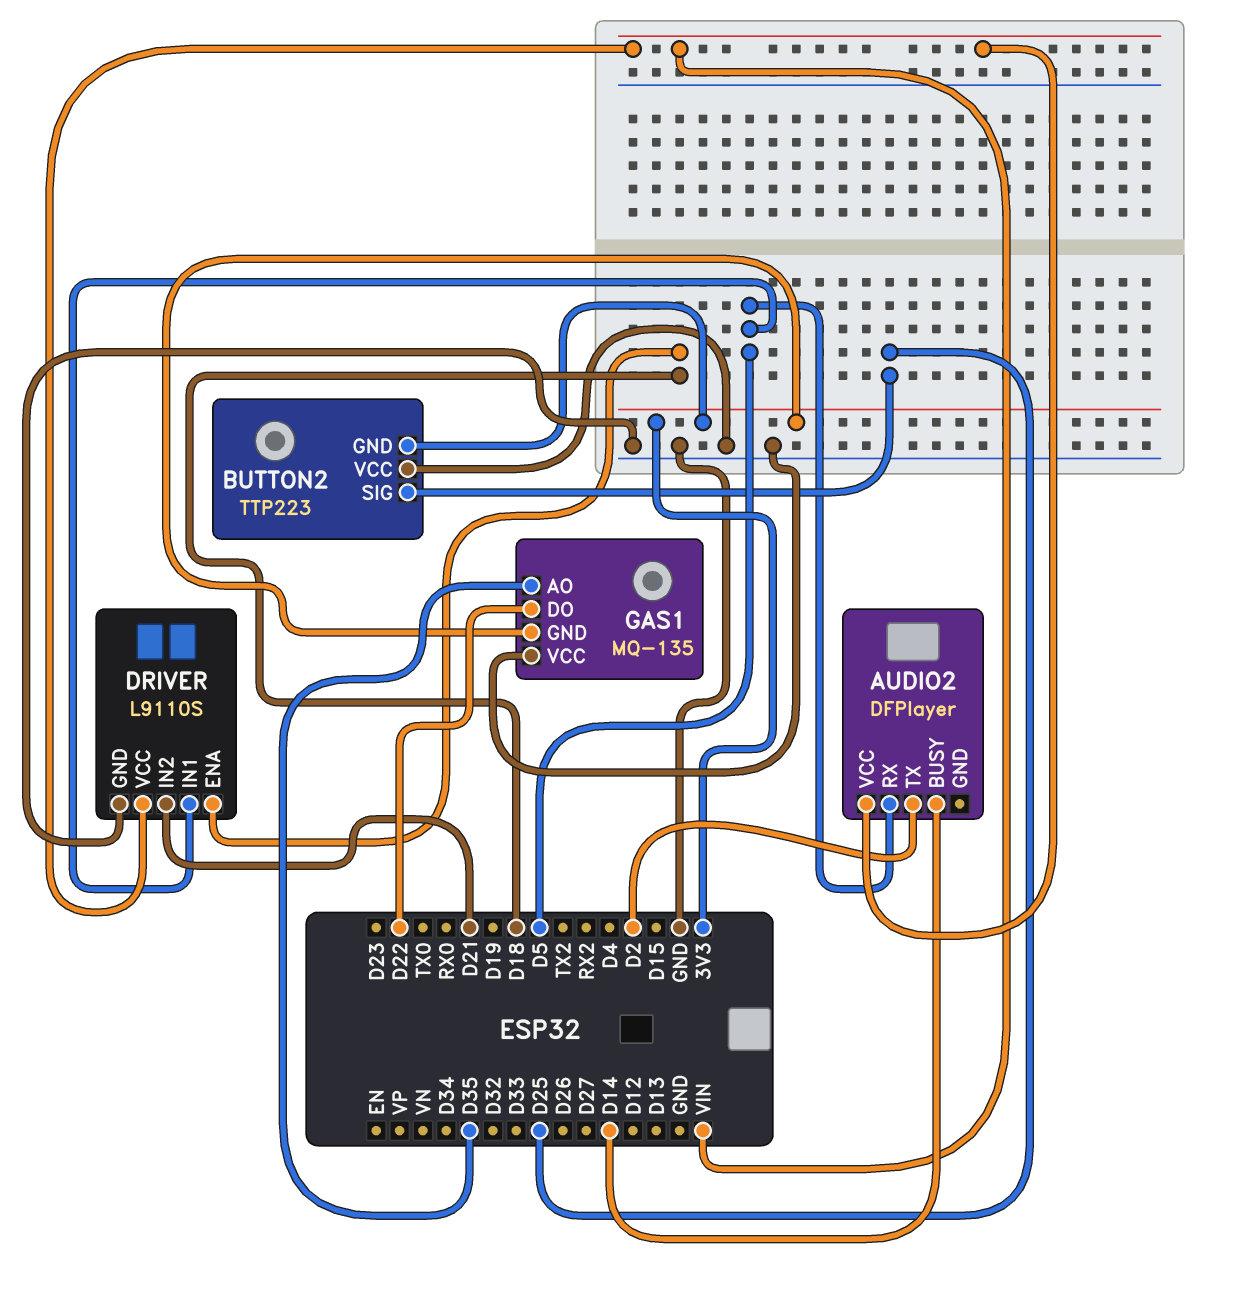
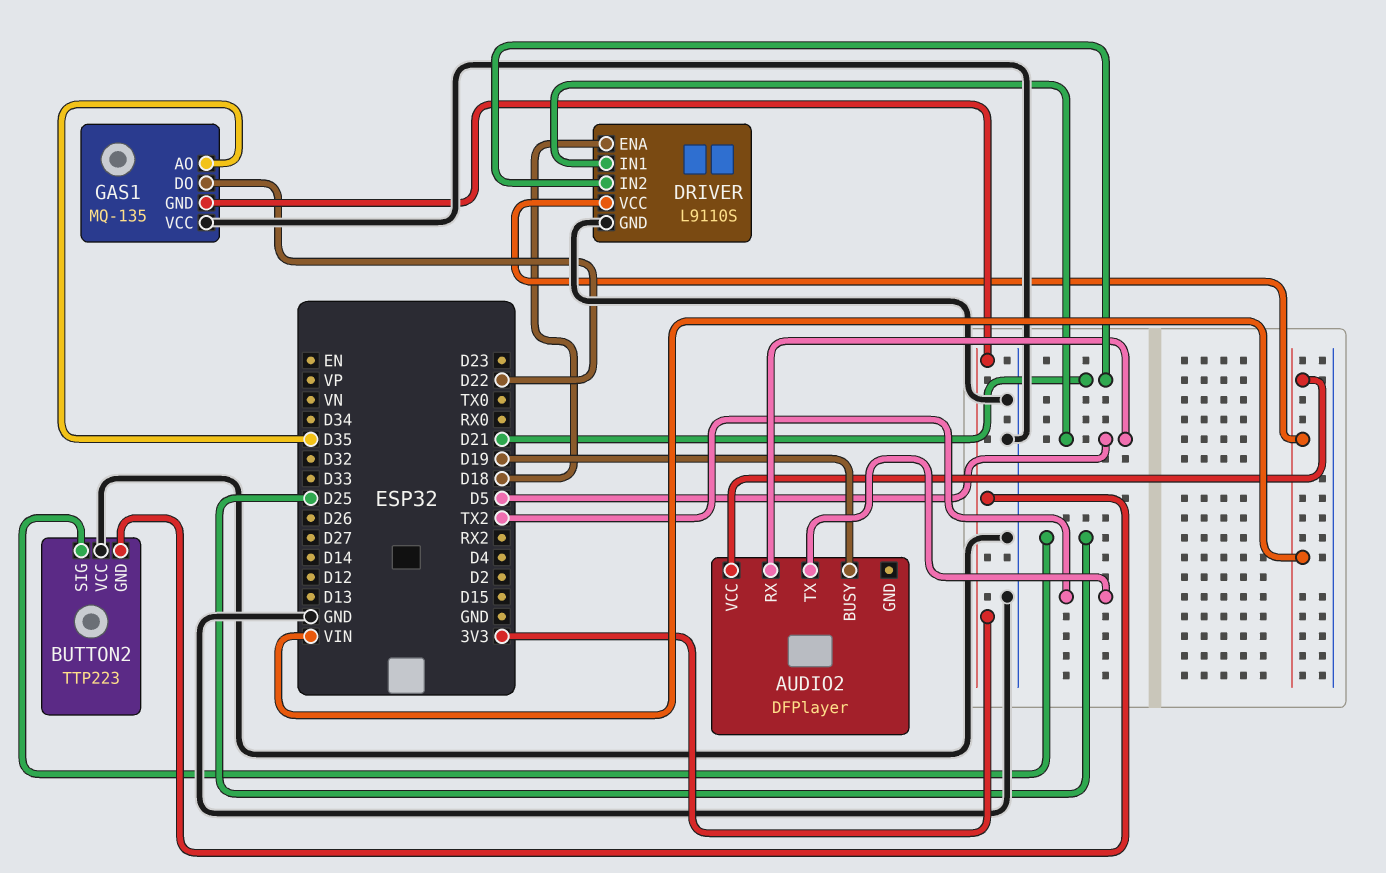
AUDIO2 pin BUSY: D14 -> D19
AUDIO2 pin TX: D2 -> TX2

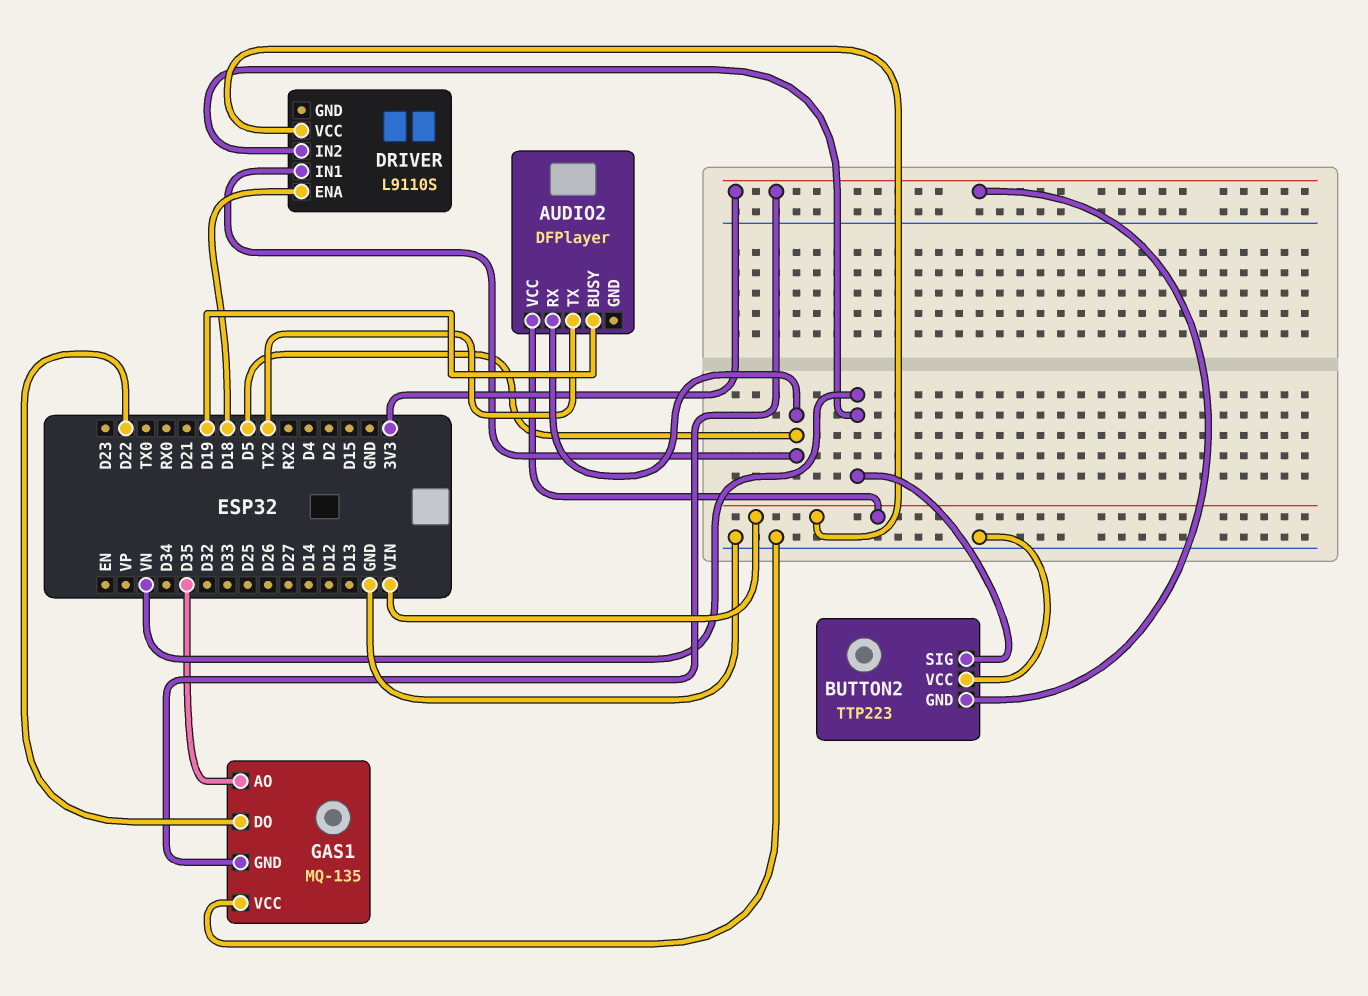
BUTTON2 pin SIG: D25 -> VN
DRIVER pin GND: GND -> none
DRIVER pin IN2: D21 -> VN

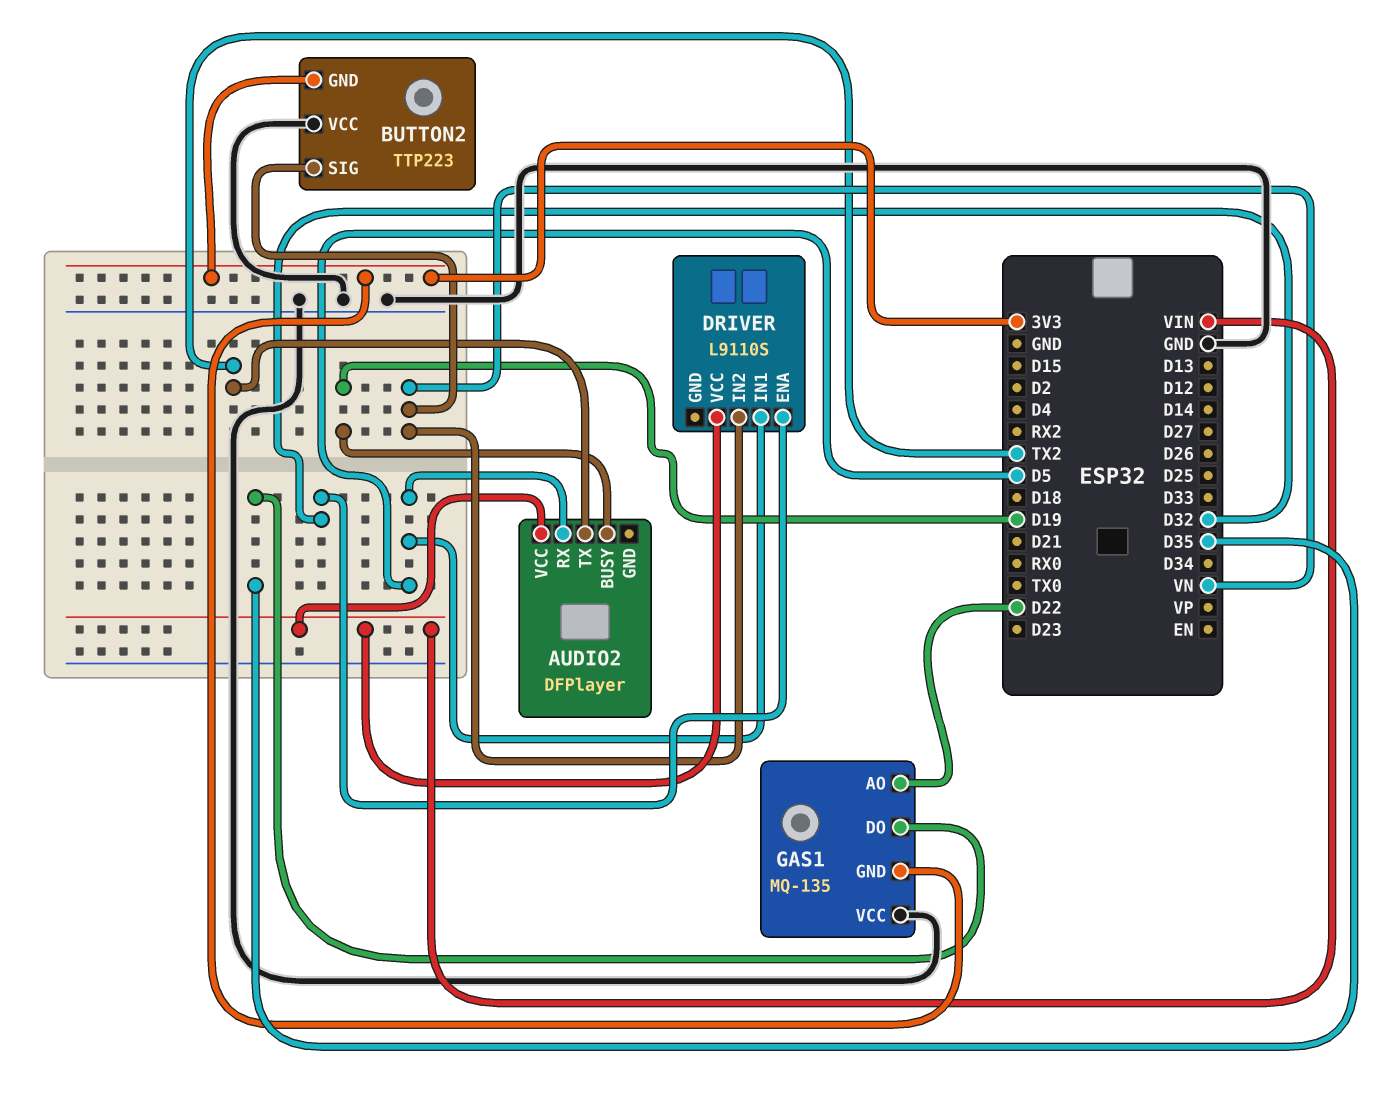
DRIVER pin ENA: D18 -> D32
GAS1 pin AO: D35 -> D22
GAS1 pin DO: D22 -> D35

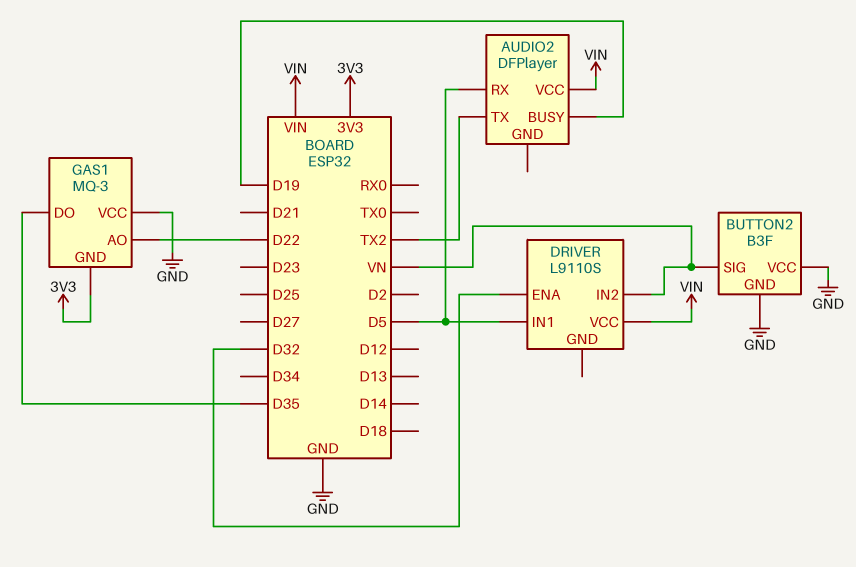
BUTTON2: TTP223 -> B3F
BUTTON2 pin GND: 3V3 -> GND
GAS1: MQ-135 -> MQ-3

